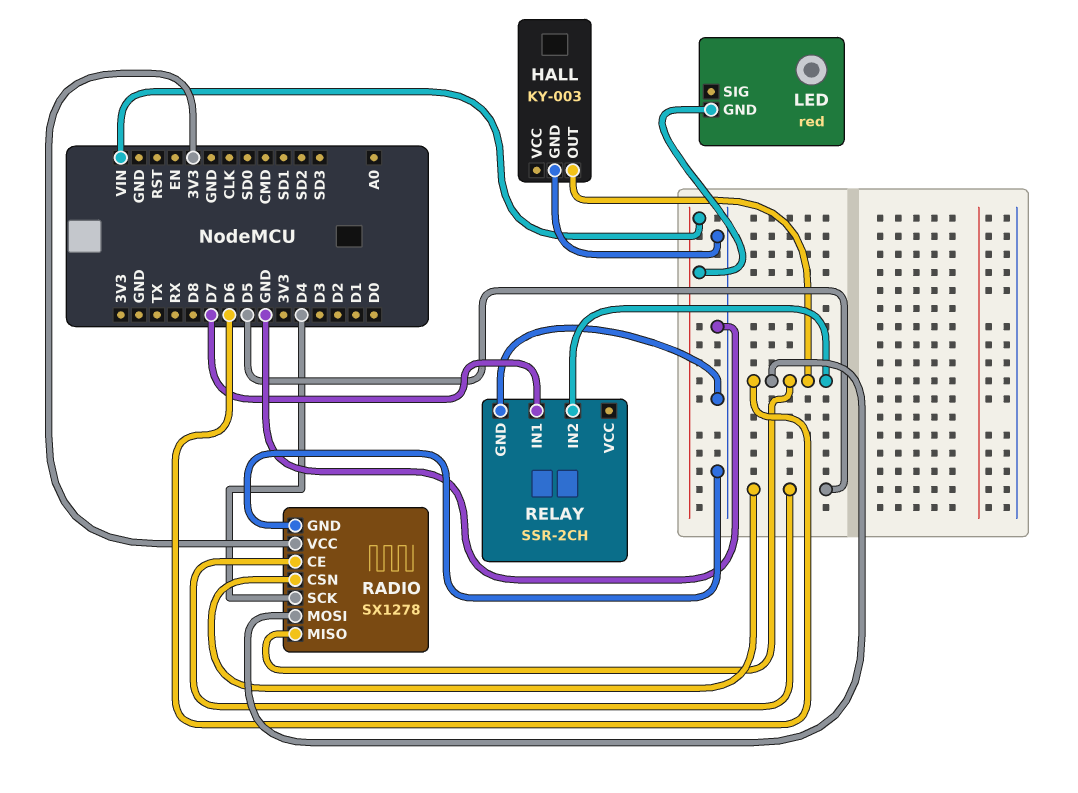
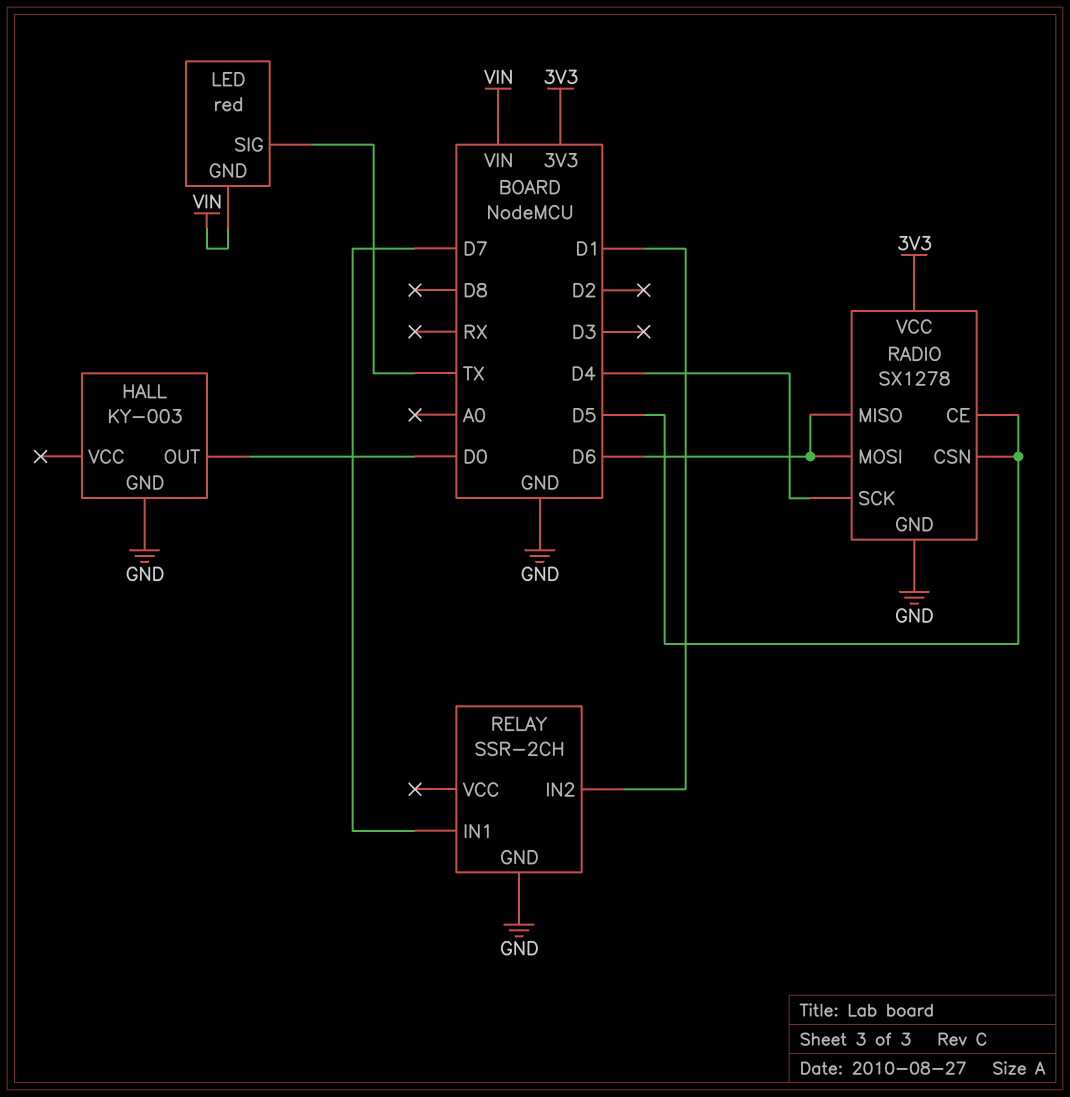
HALL pin OUT: D6 -> D0
LED pin SIG: none -> TX
RELAY pin IN2: D6 -> D1

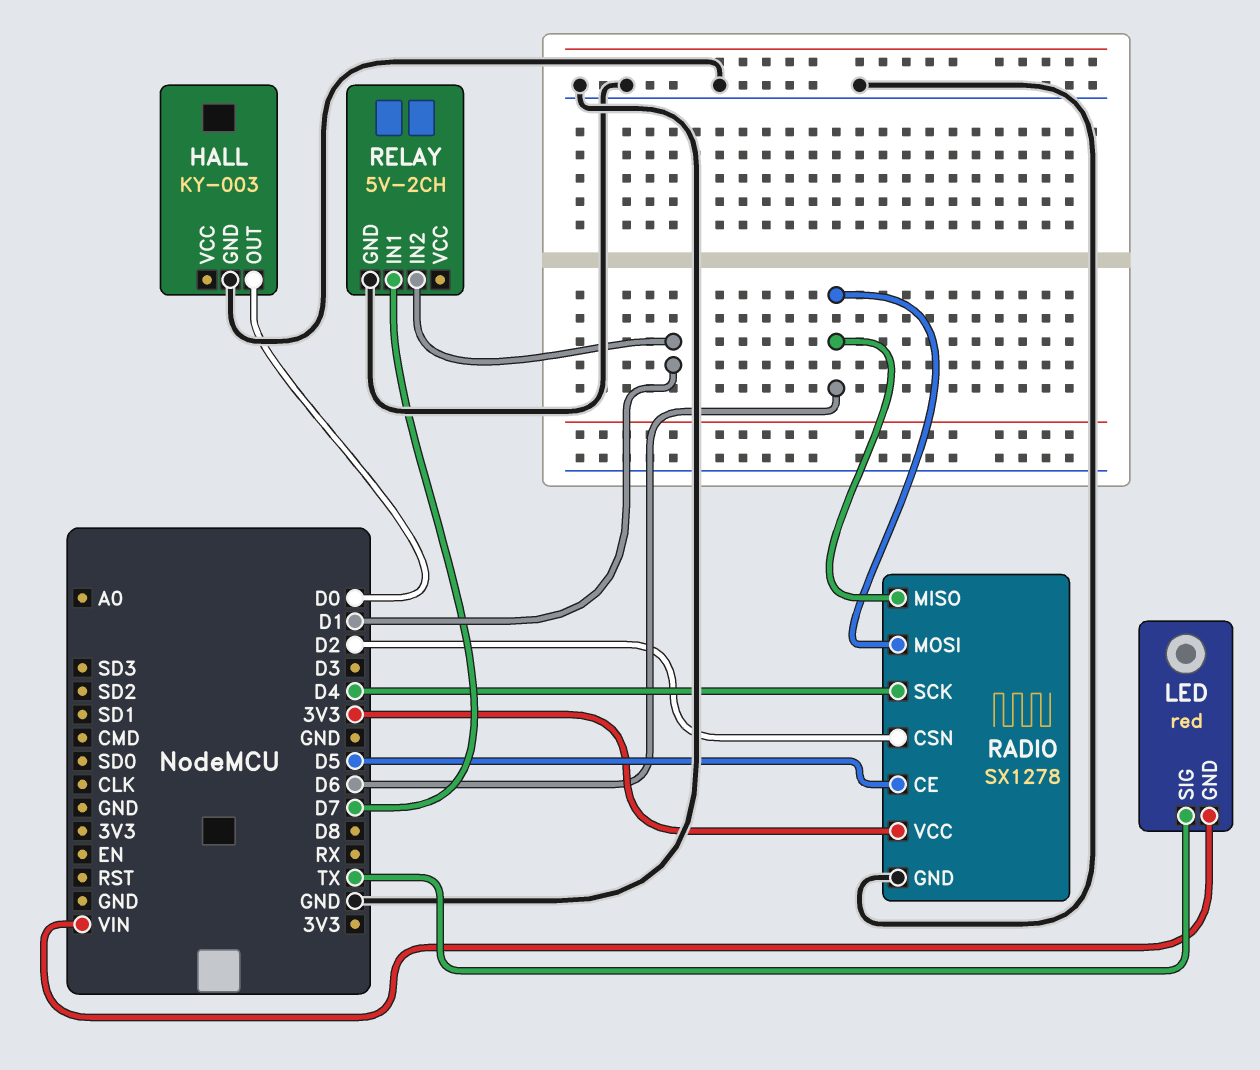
RADIO pin CSN: D5 -> D2
RELAY: SSR-2CH -> 5V-2CH

